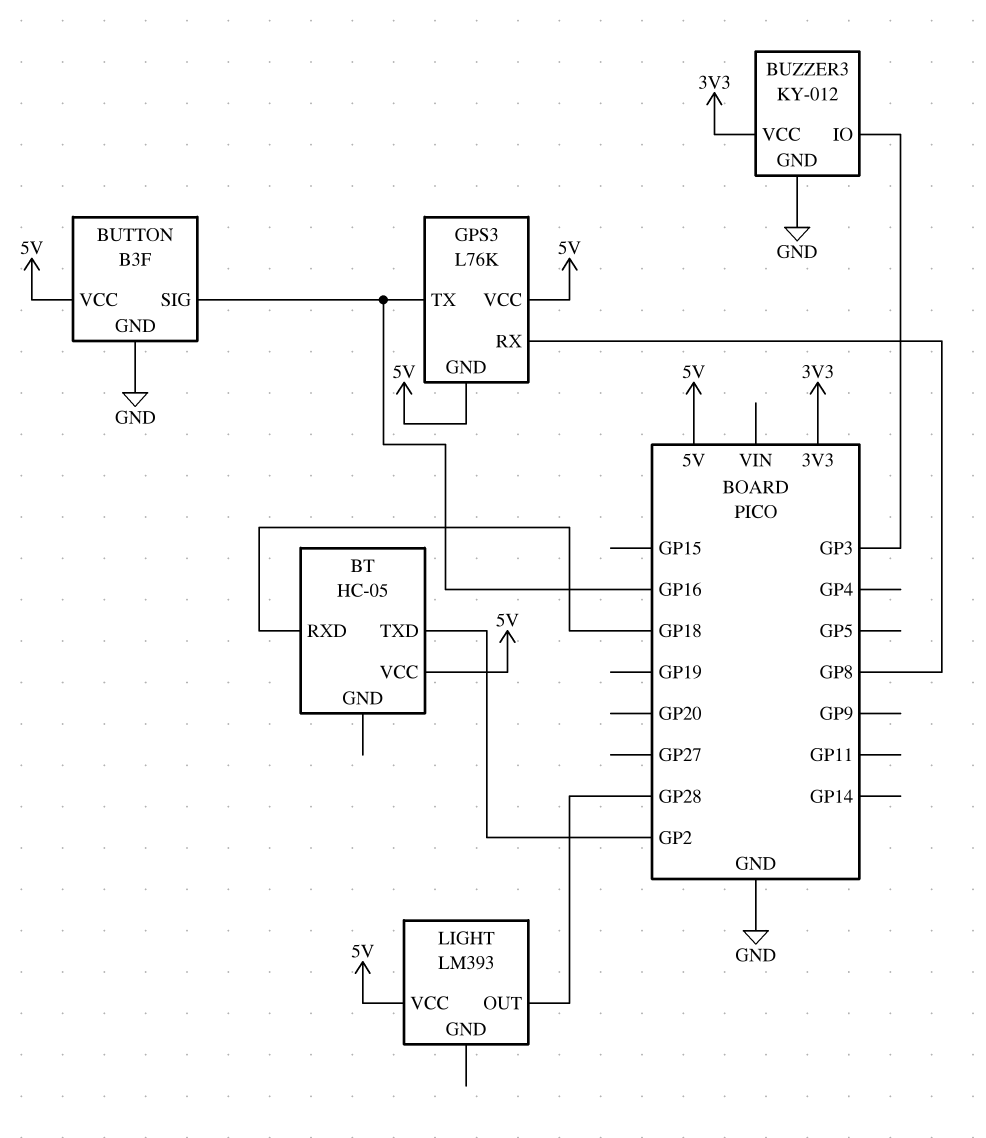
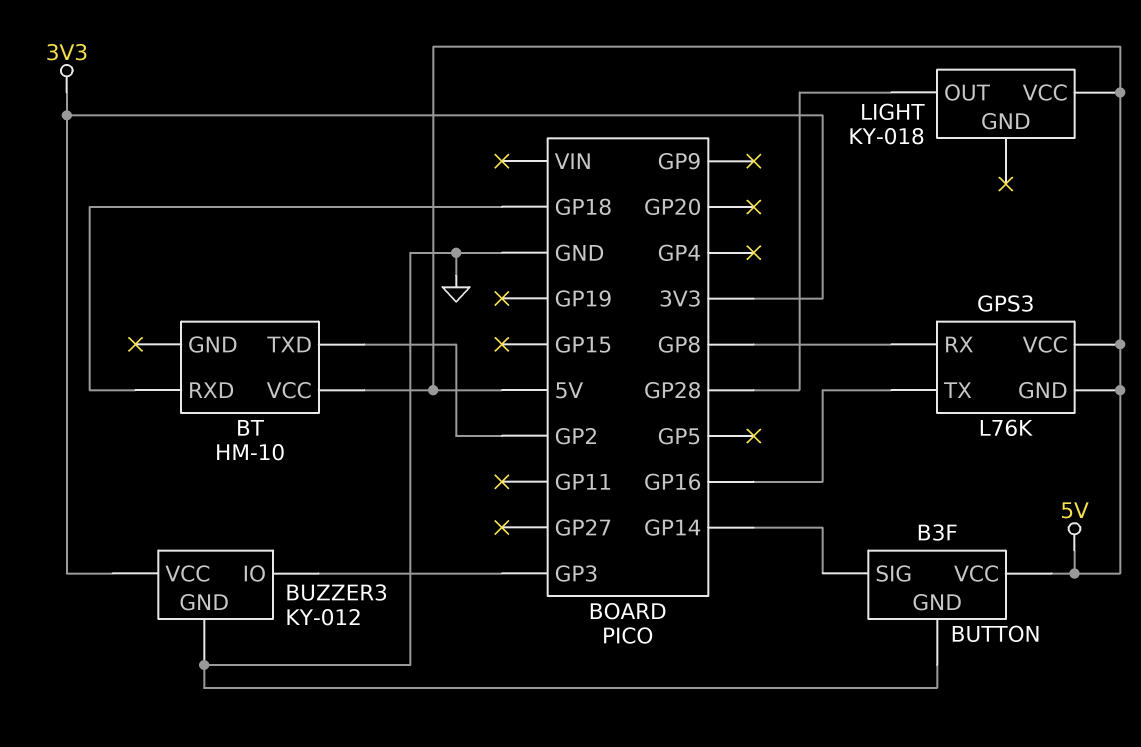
BT: HC-05 -> HM-10
BUTTON pin SIG: GP16 -> GP14
LIGHT: LM393 -> KY-018

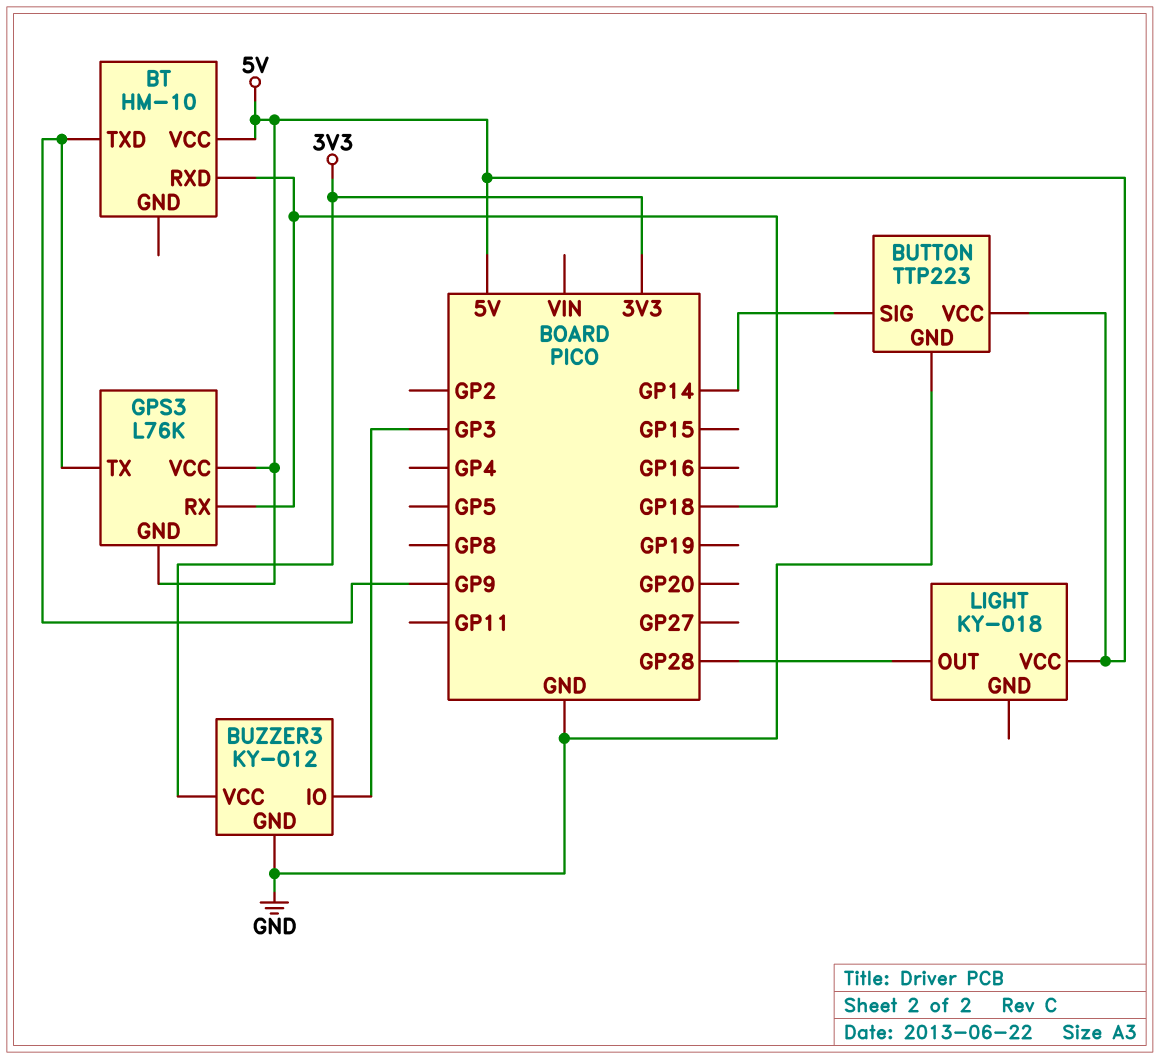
BT pin TXD: GP2 -> GP9
BUTTON: B3F -> TTP223
GPS3 pin RX: GP8 -> GP18
GPS3 pin TX: GP16 -> GP9

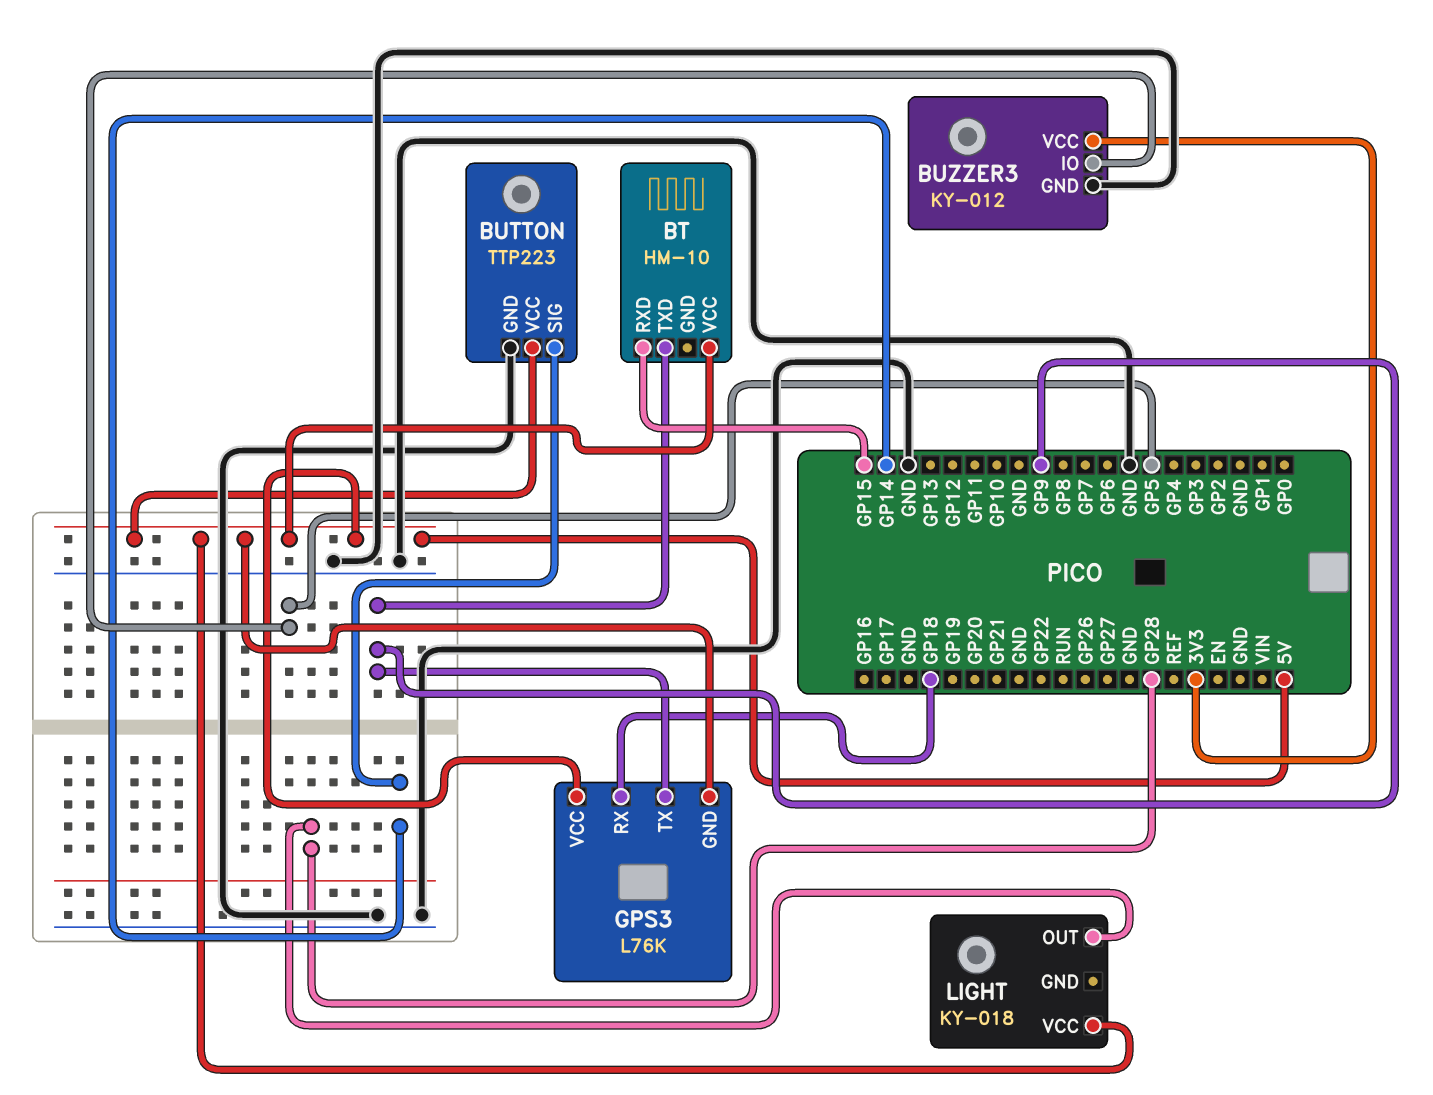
BT pin RXD: GP18 -> GP15
BUZZER3 pin IO: GP3 -> GP5

